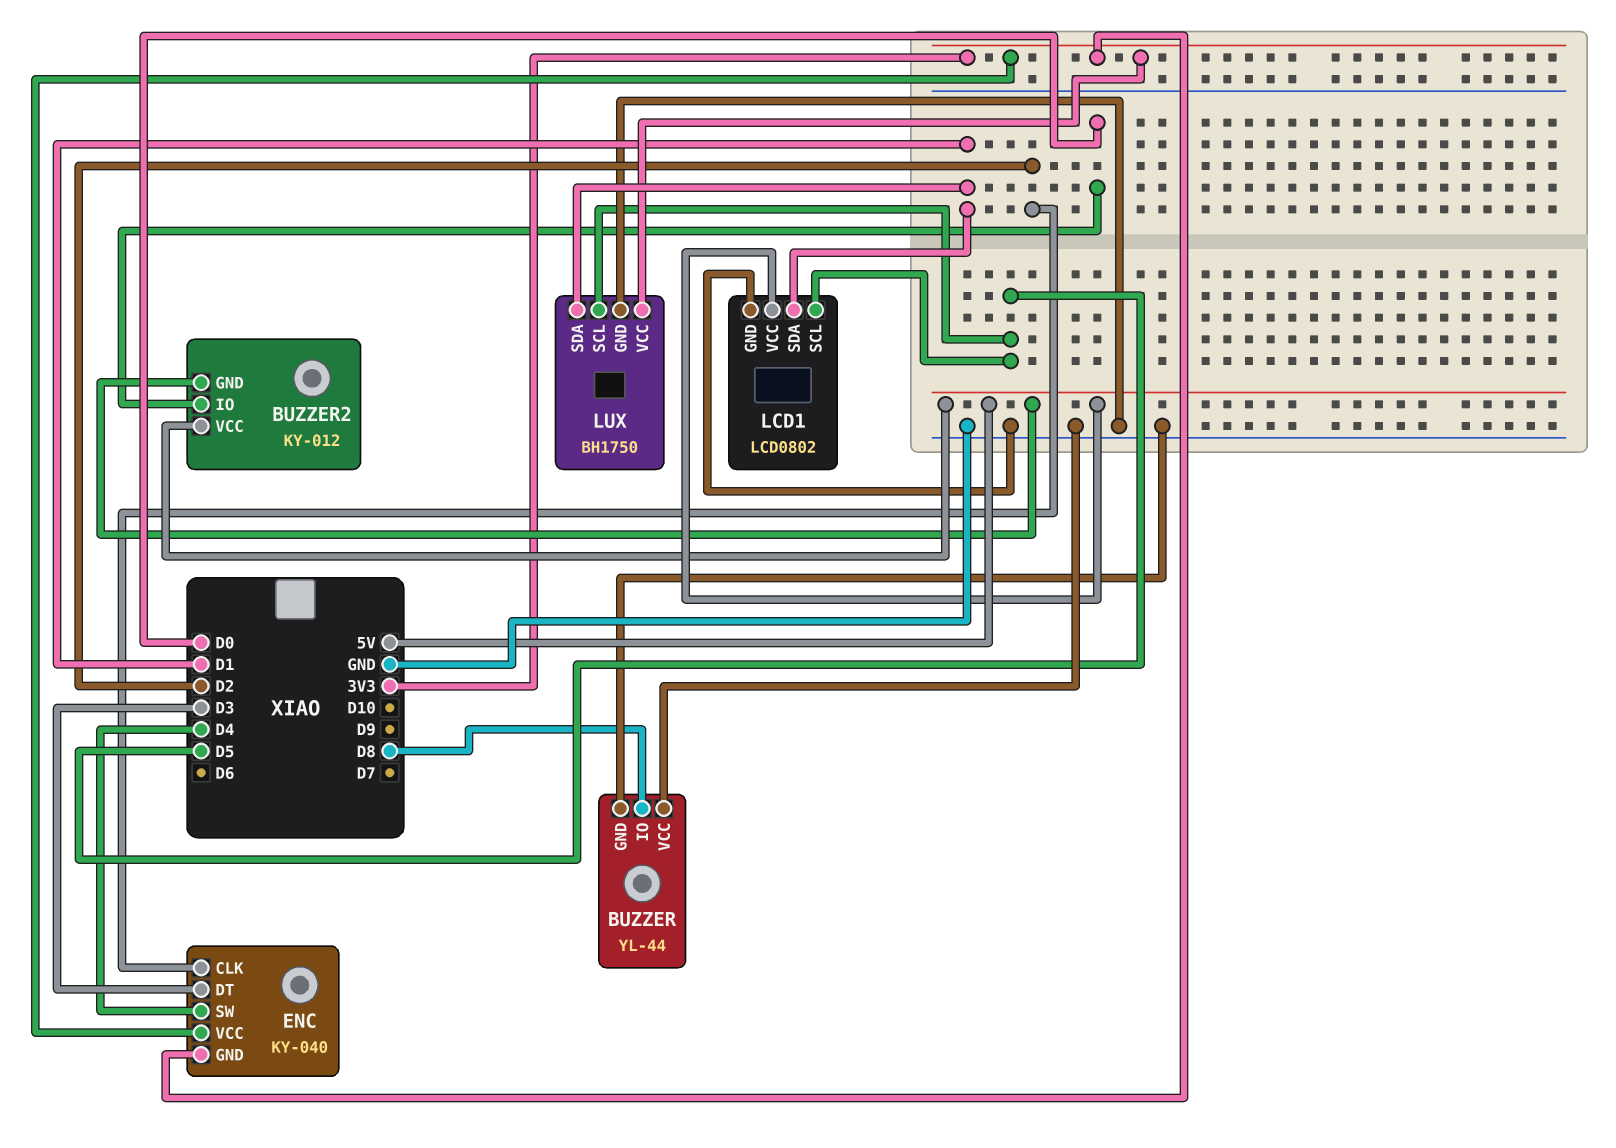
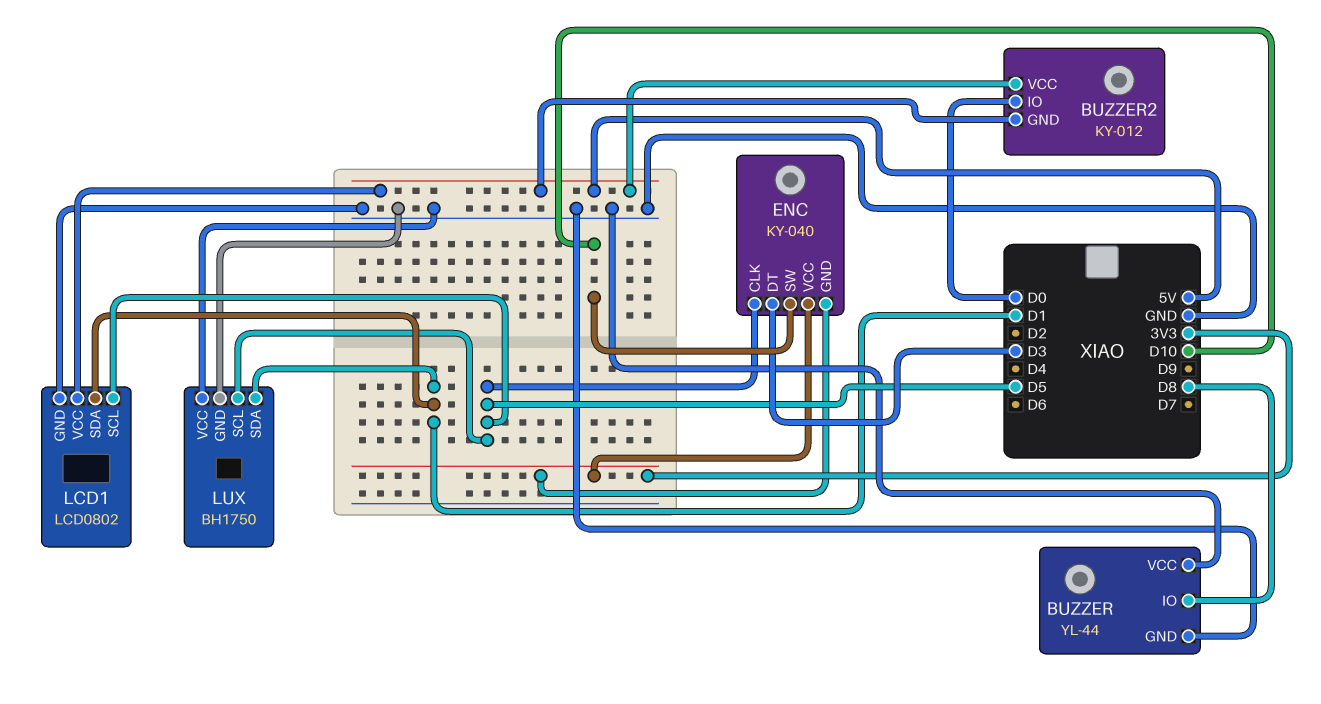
ENC pin CLK: D2 -> D5
ENC pin SW: D4 -> D10
LUX pin VCC: 3V3 -> GND

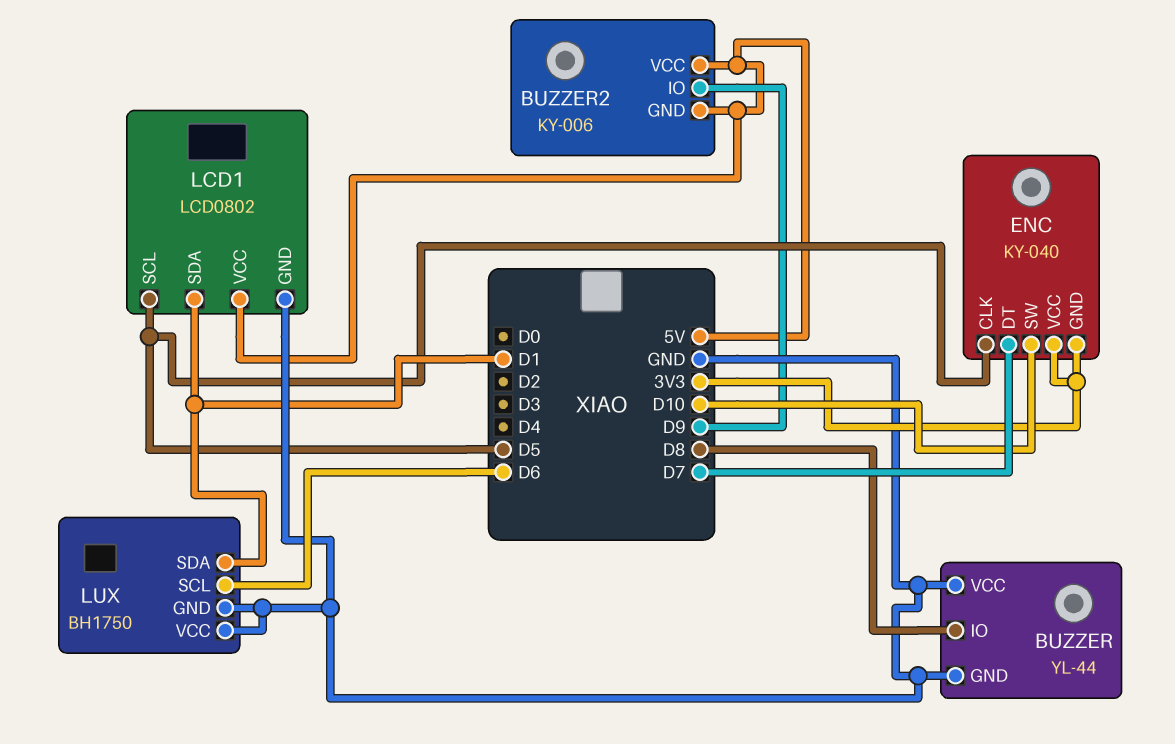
BUZZER2: KY-012 -> KY-006
BUZZER2 pin IO: D0 -> D9
ENC pin DT: D3 -> D7
LUX pin SCL: D5 -> D6

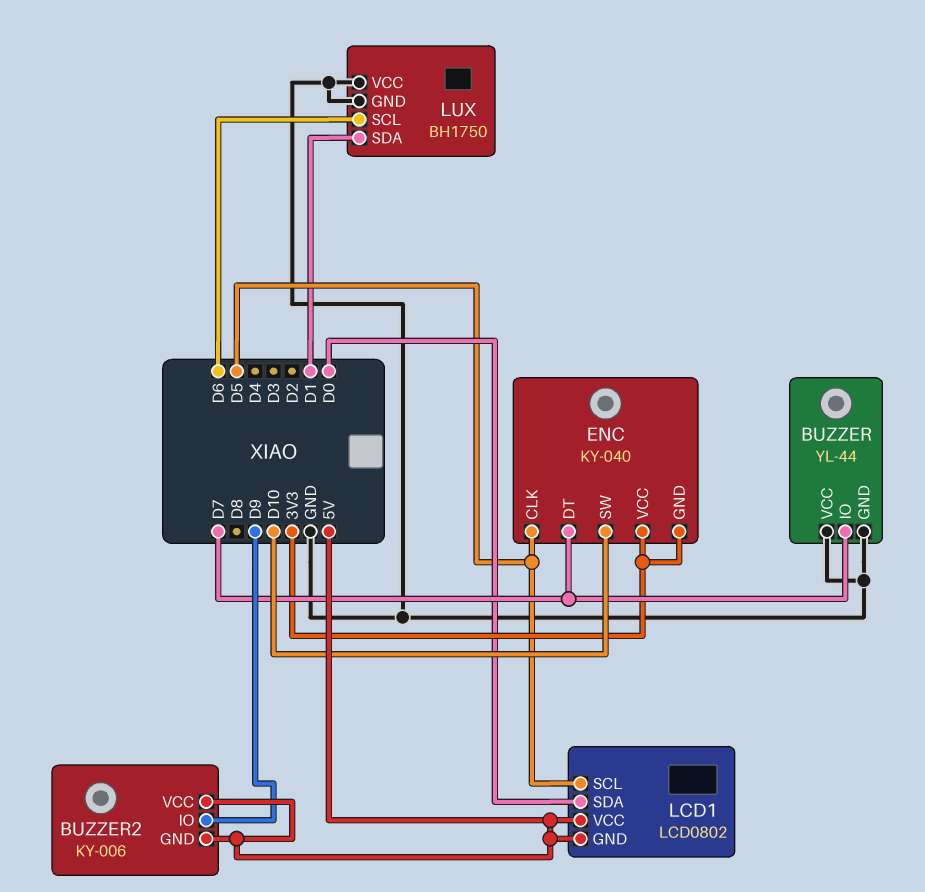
BUZZER pin IO: D8 -> D7
LCD1 pin GND: GND -> 5V
LCD1 pin SDA: D1 -> D0

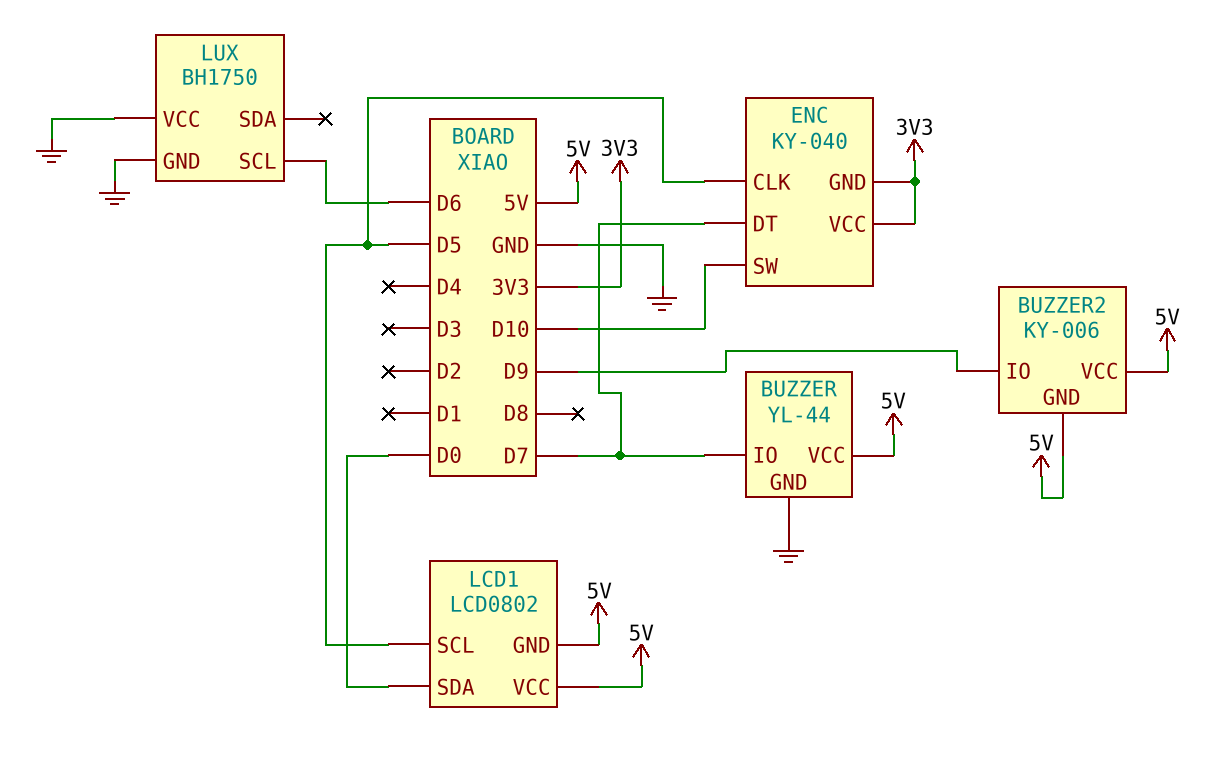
BUZZER pin VCC: GND -> 5V
LUX pin SDA: D1 -> none

